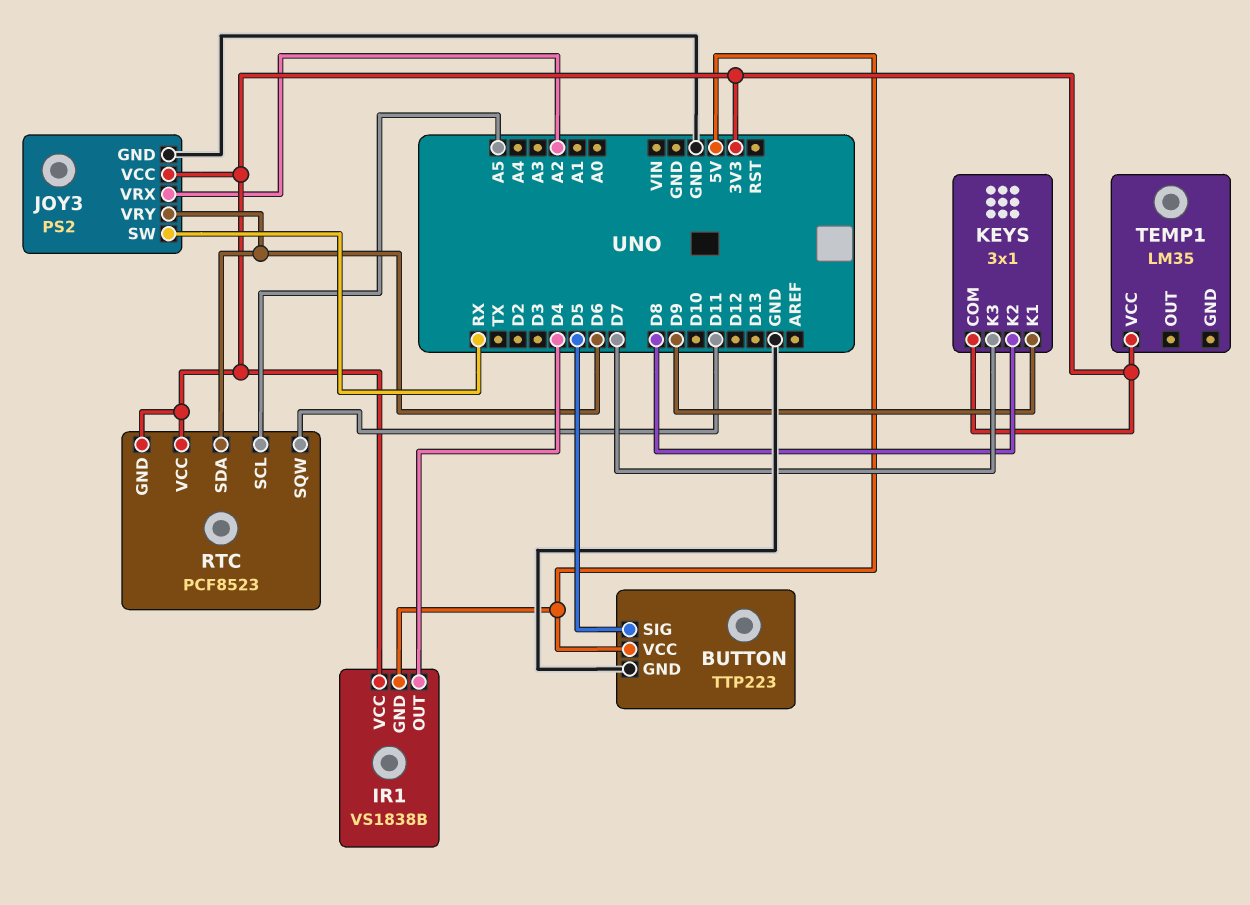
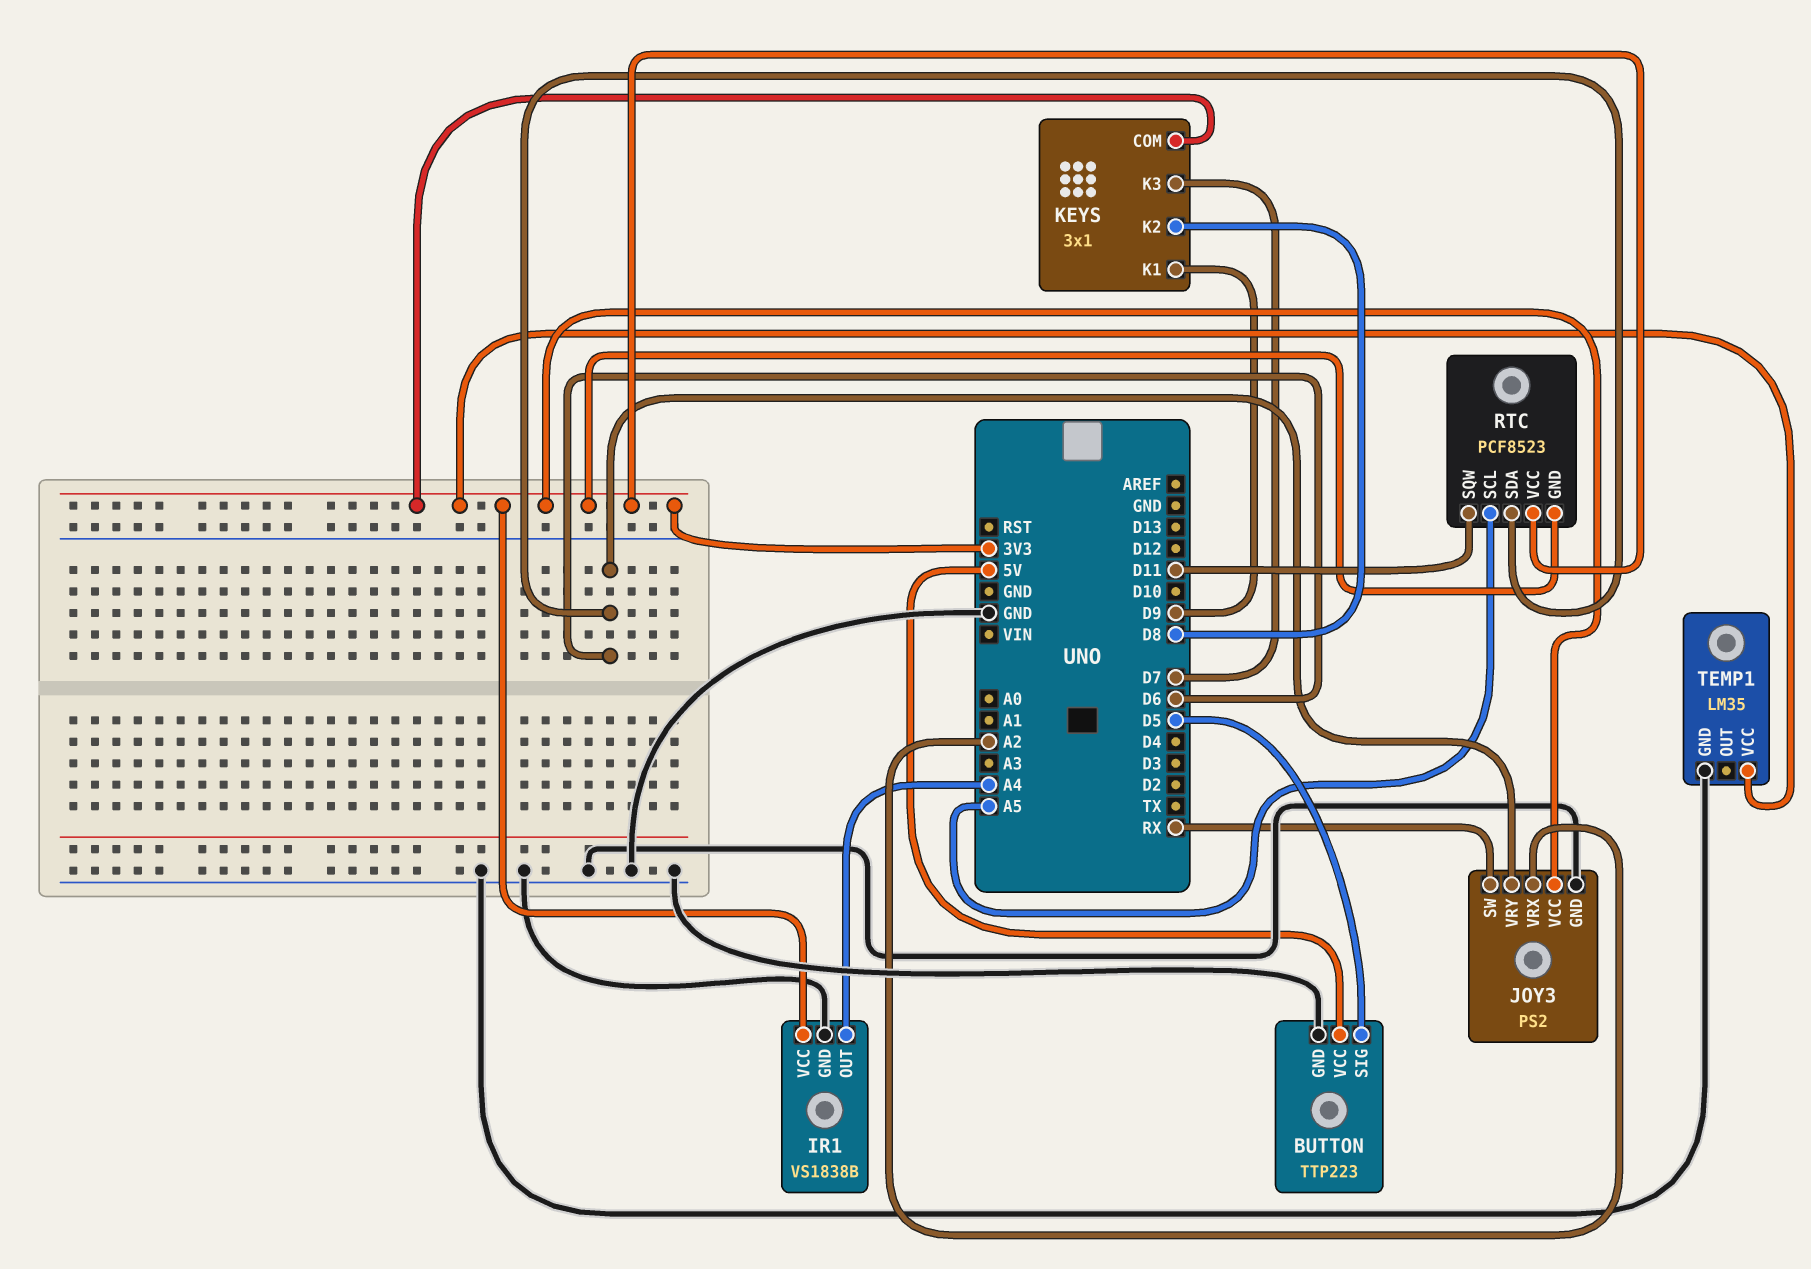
IR1 pin GND: 5V -> GND
IR1 pin OUT: D4 -> A4
TEMP1 pin GND: none -> GND

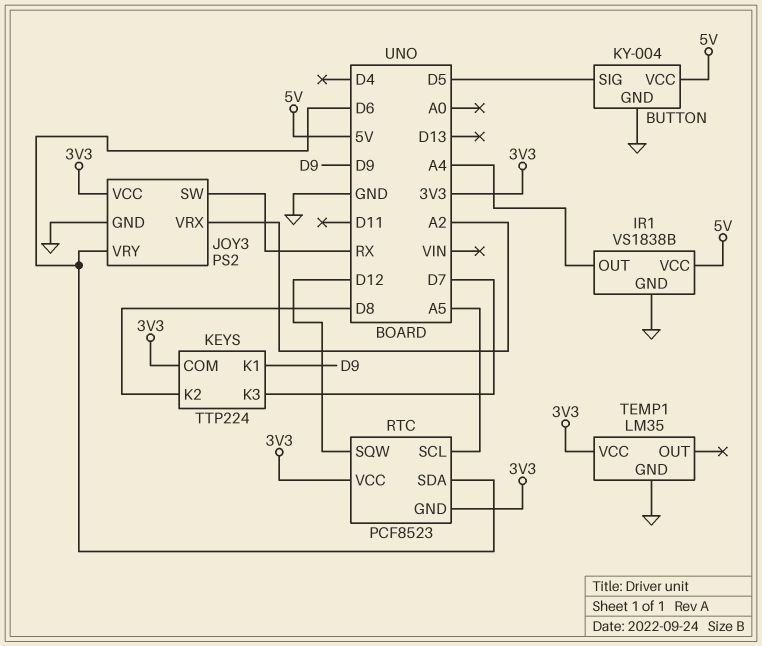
BUTTON: TTP223 -> KY-004
IR1 pin VCC: 3V3 -> 5V
KEYS: 3x1 -> TTP224
RTC pin SQW: D11 -> D12

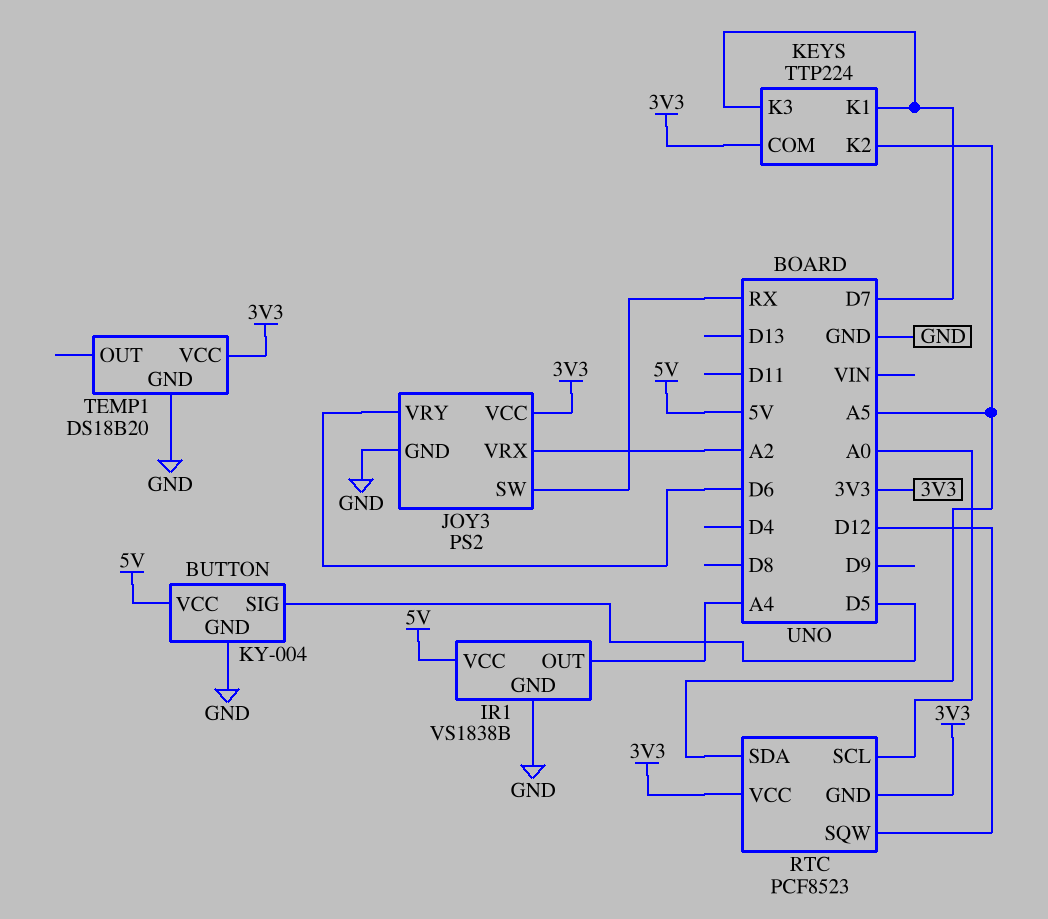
KEYS pin K1: D9 -> D7
KEYS pin K2: D8 -> A5
RTC pin SCL: A5 -> A0
RTC pin SDA: D6 -> A5
TEMP1: LM35 -> DS18B20

